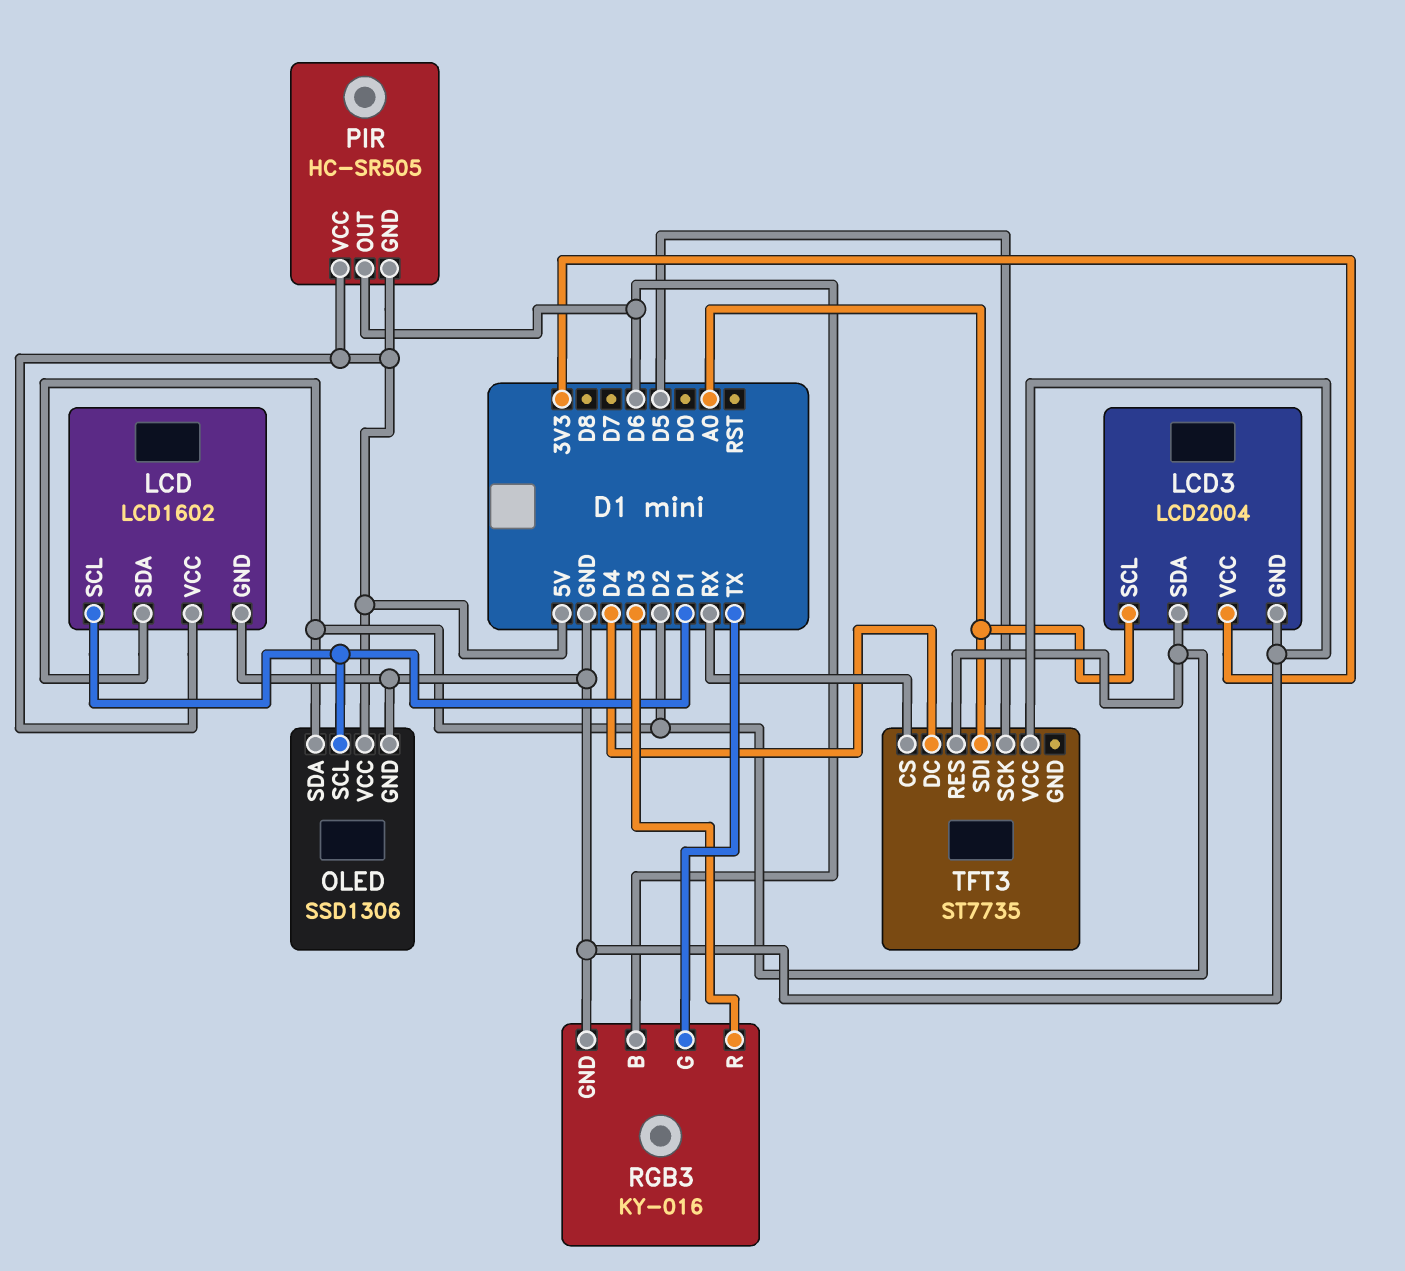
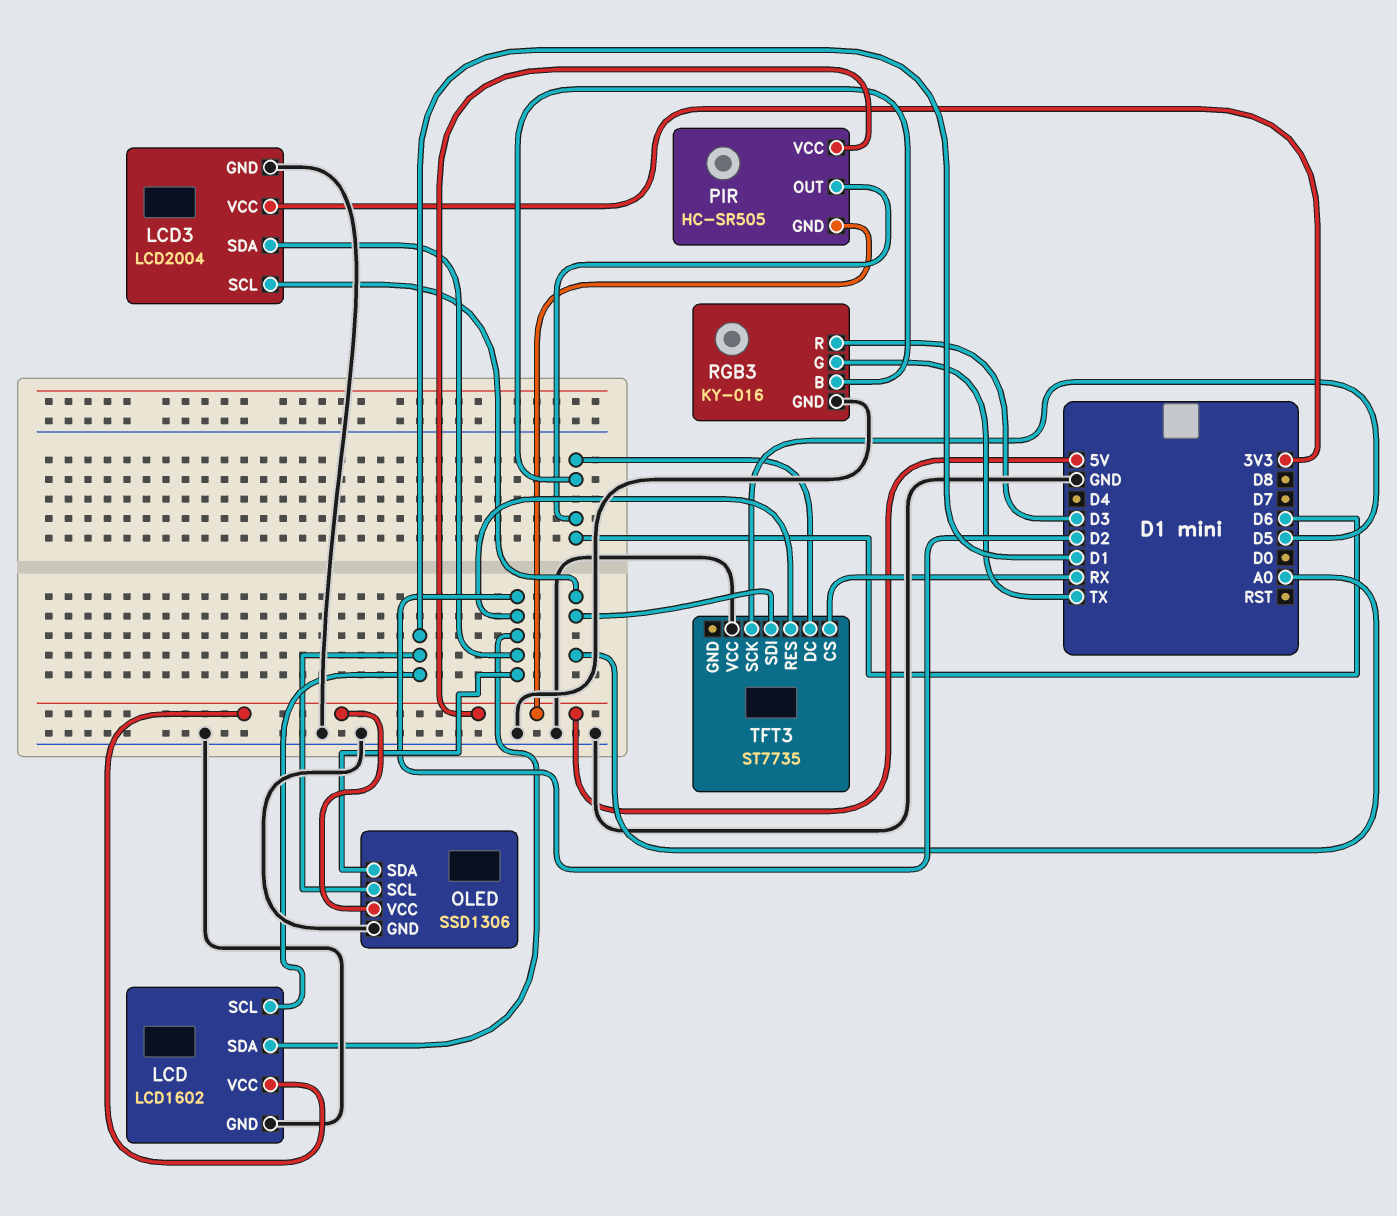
TFT3 pin DC: D4 -> D6

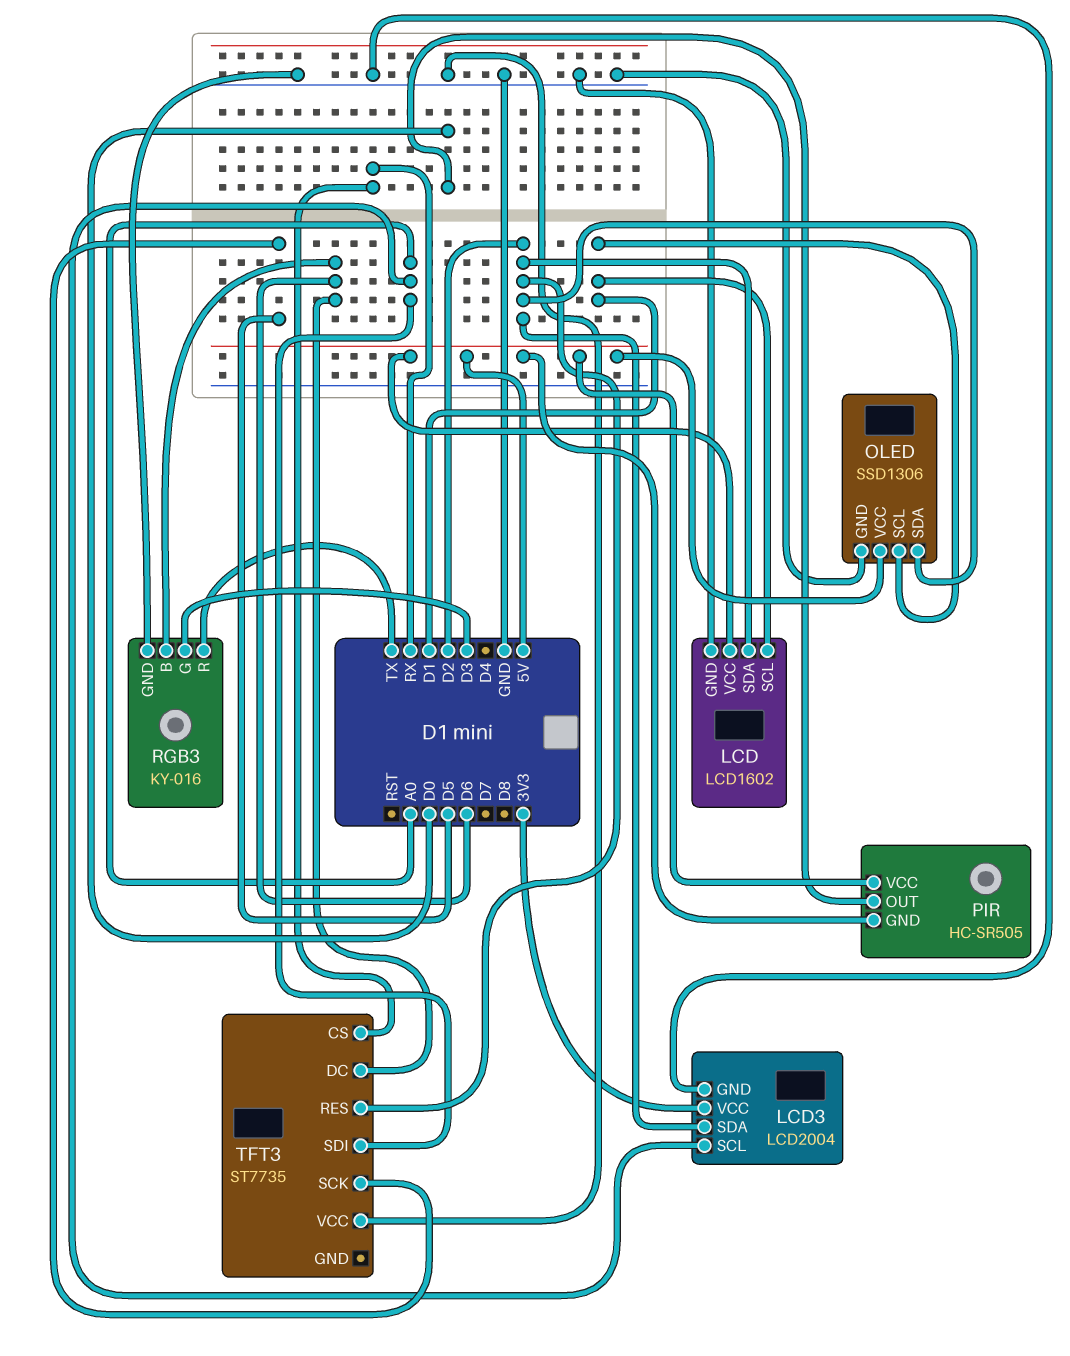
PIR pin OUT: D6 -> D0
RGB3 pin G: TX -> D3
RGB3 pin R: D3 -> TX

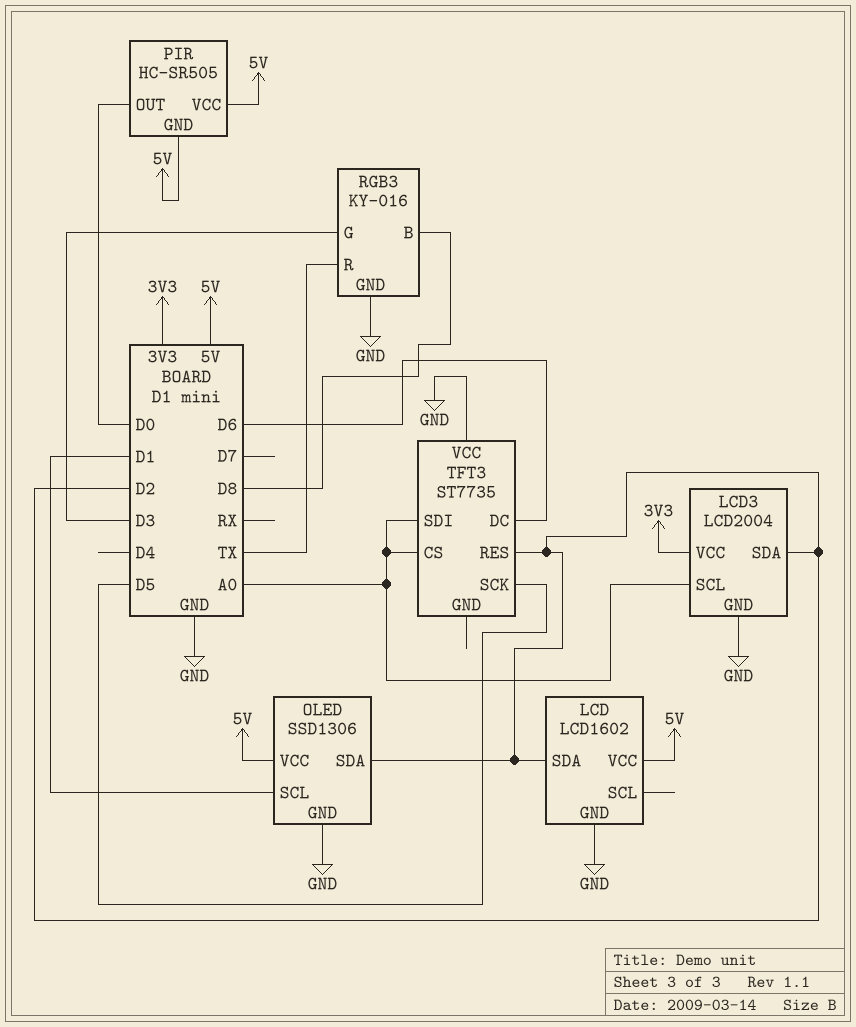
LCD pin SCL: D1 -> none
RGB3 pin B: D6 -> D8
TFT3 pin CS: RX -> A0

